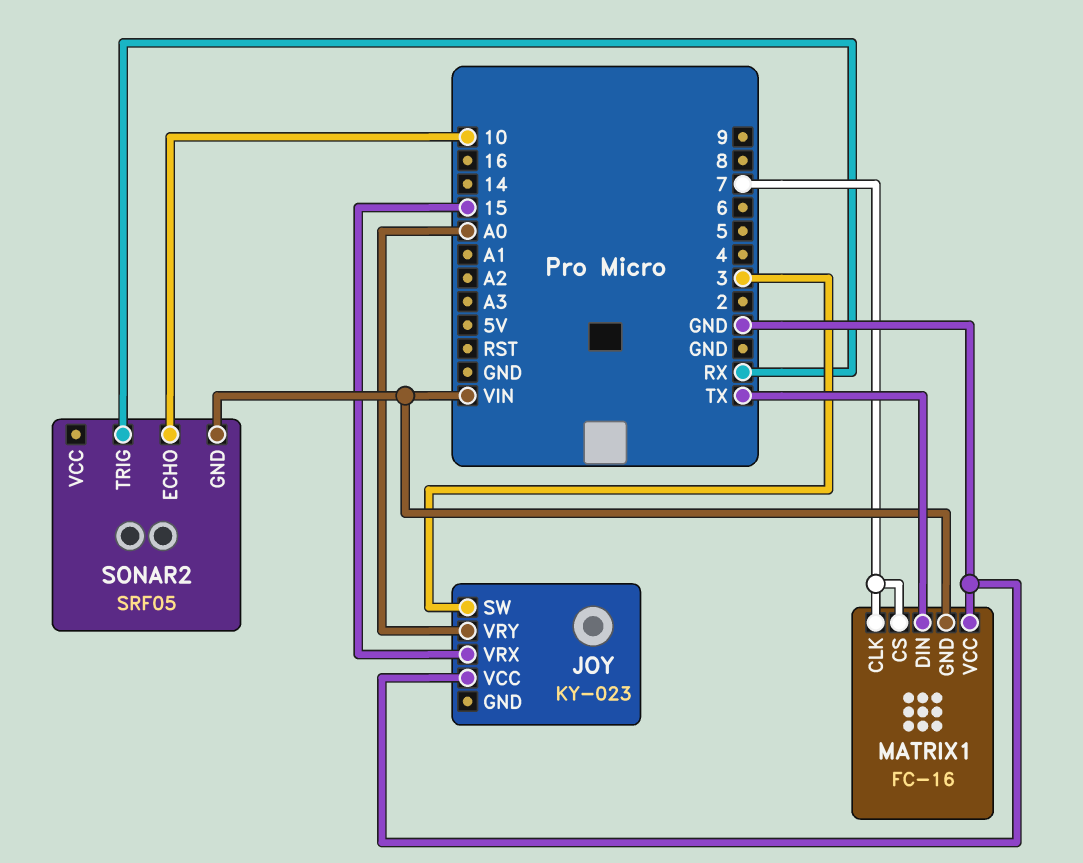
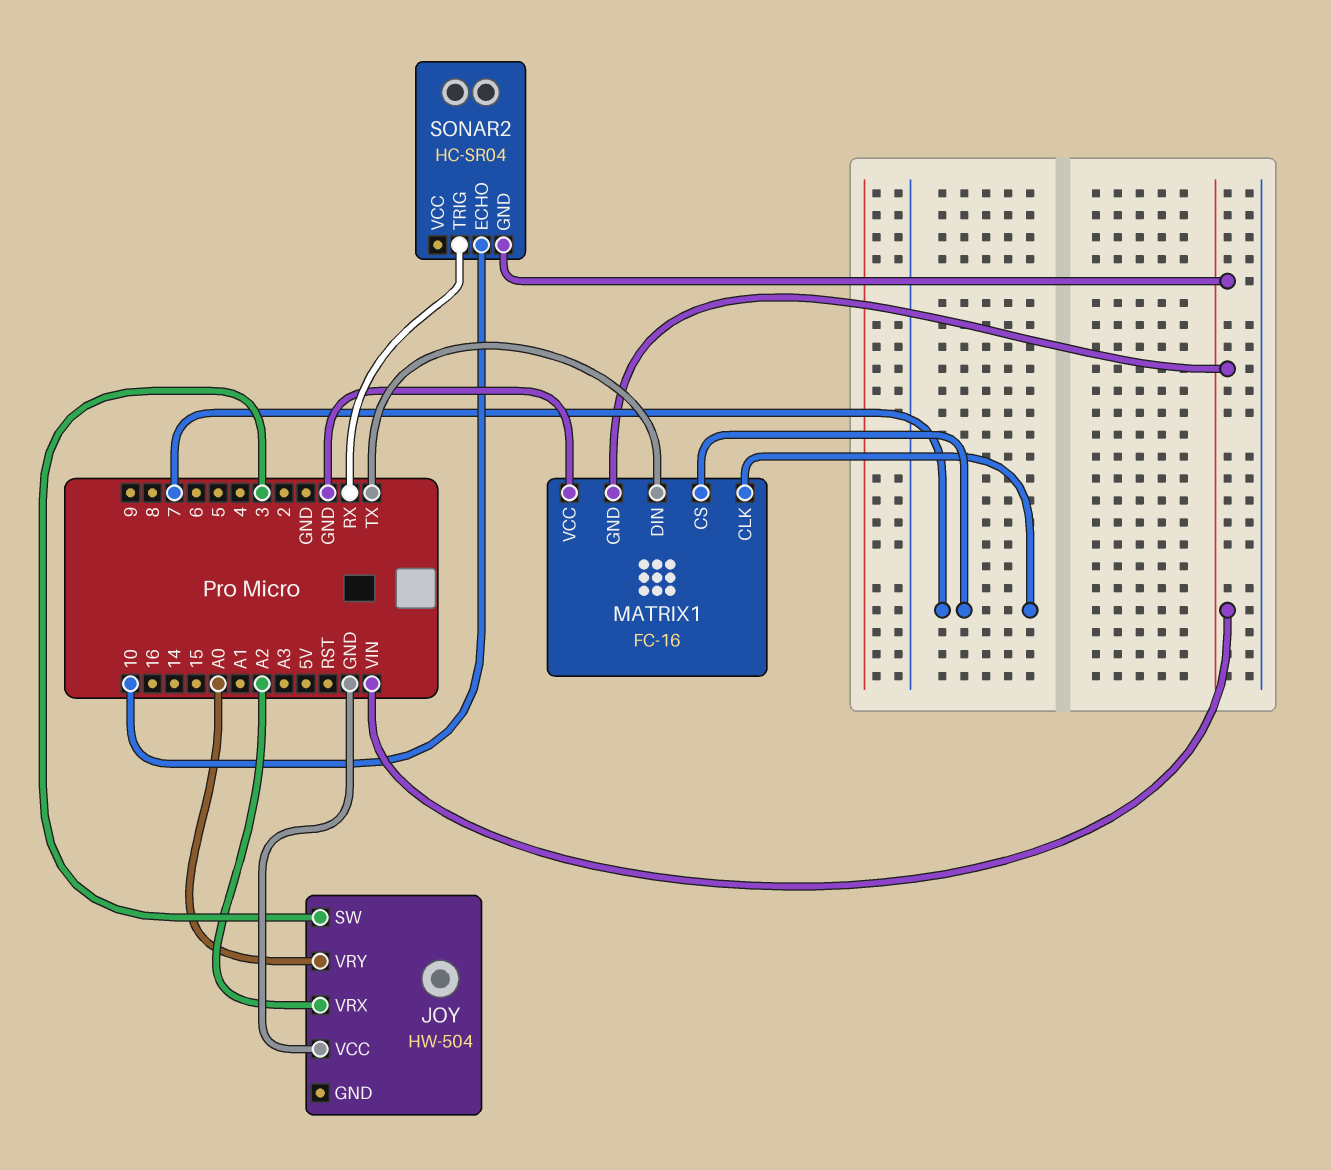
JOY: KY-023 -> HW-504
JOY pin VRX: 15 -> A2
SONAR2: SRF05 -> HC-SR04

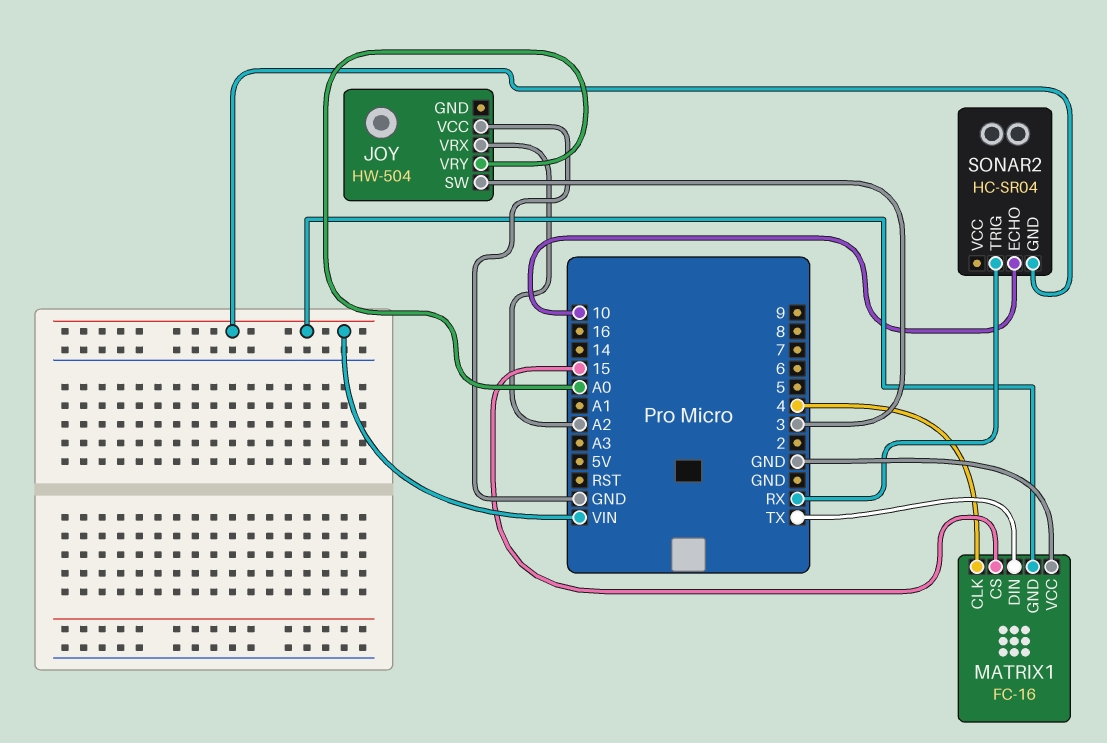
MATRIX1 pin CLK: 7 -> 4
MATRIX1 pin CS: 7 -> 15

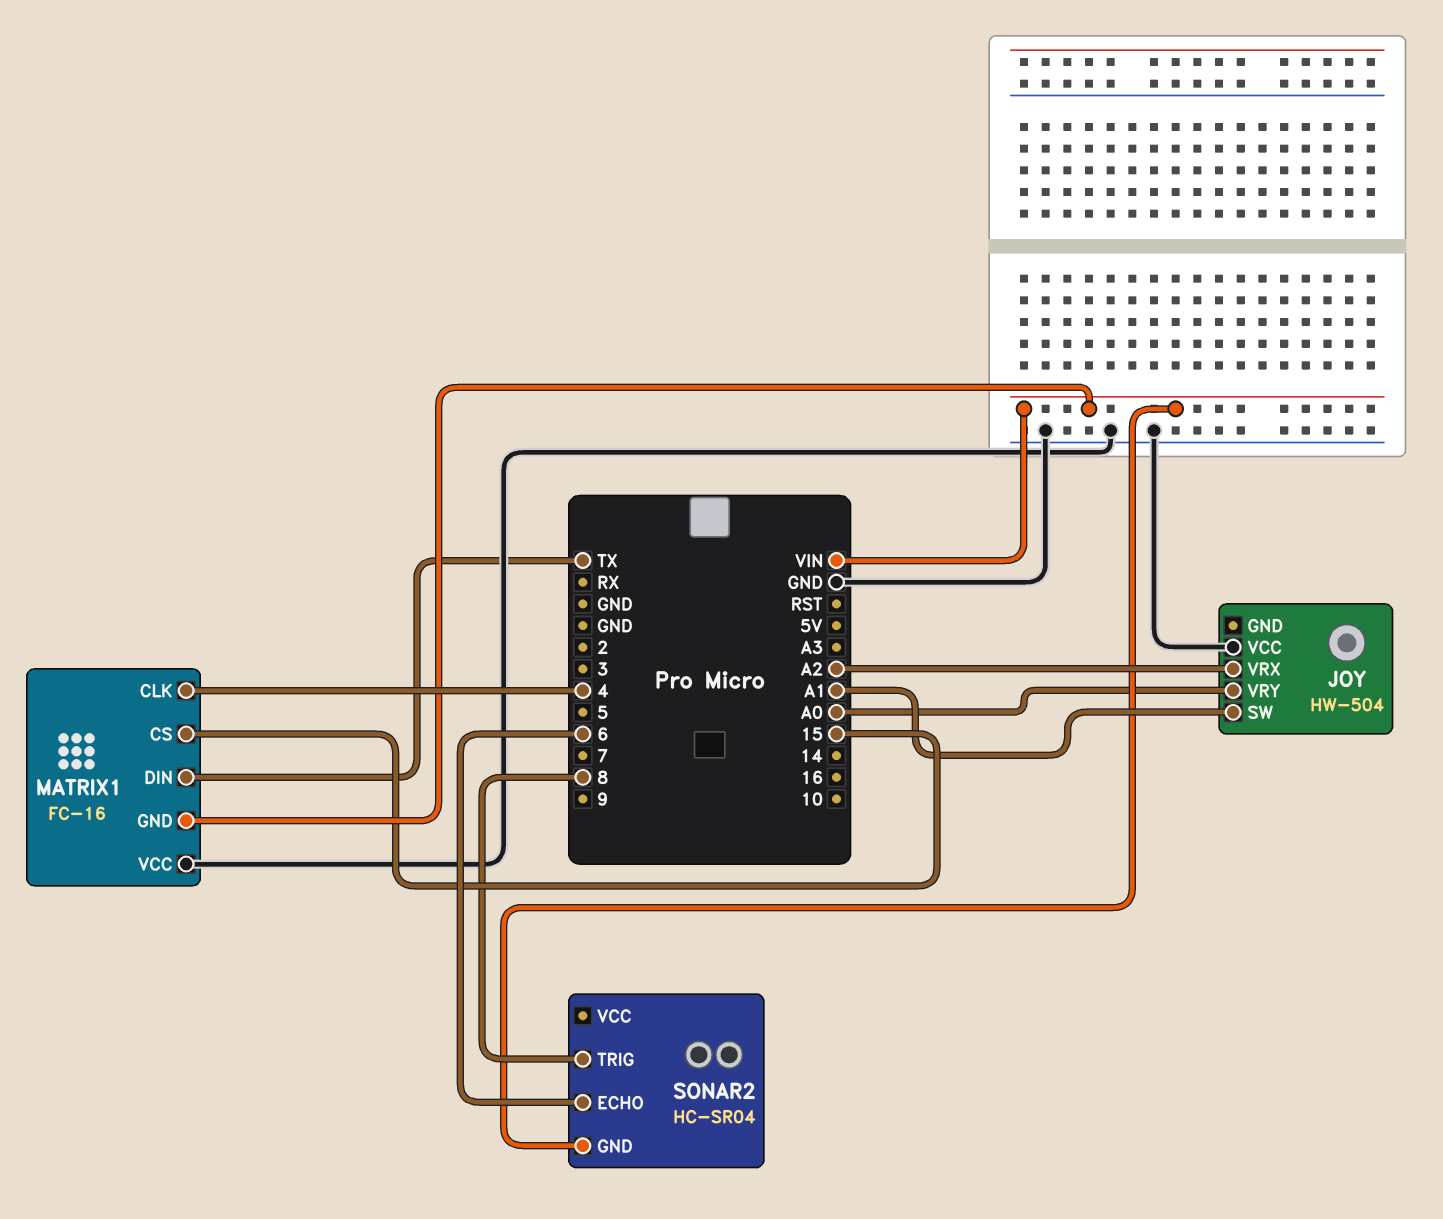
JOY pin SW: 3 -> A1
SONAR2 pin ECHO: 10 -> 6
SONAR2 pin TRIG: RX -> 8

